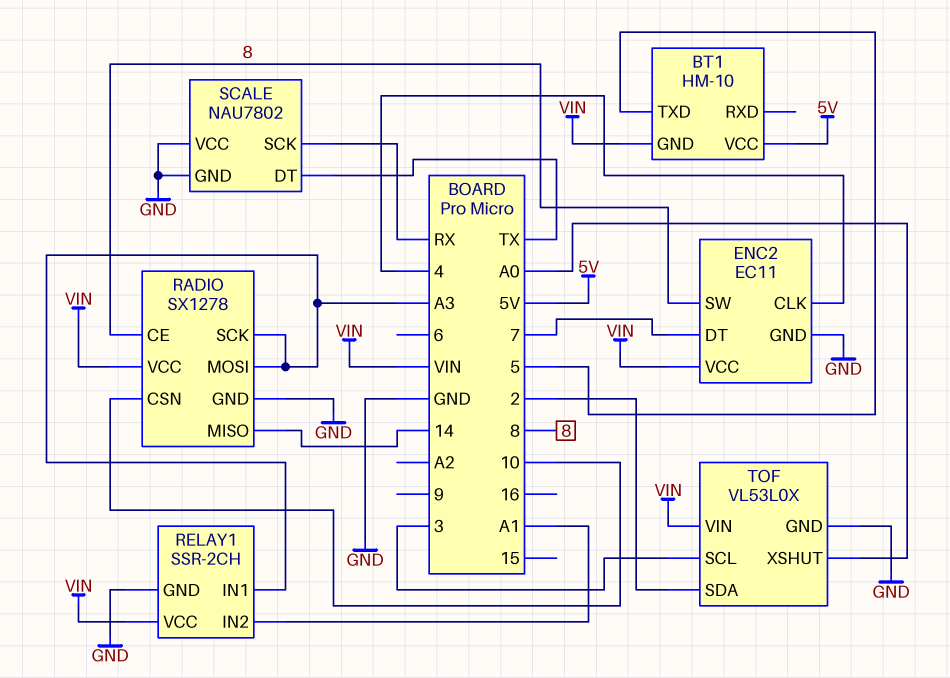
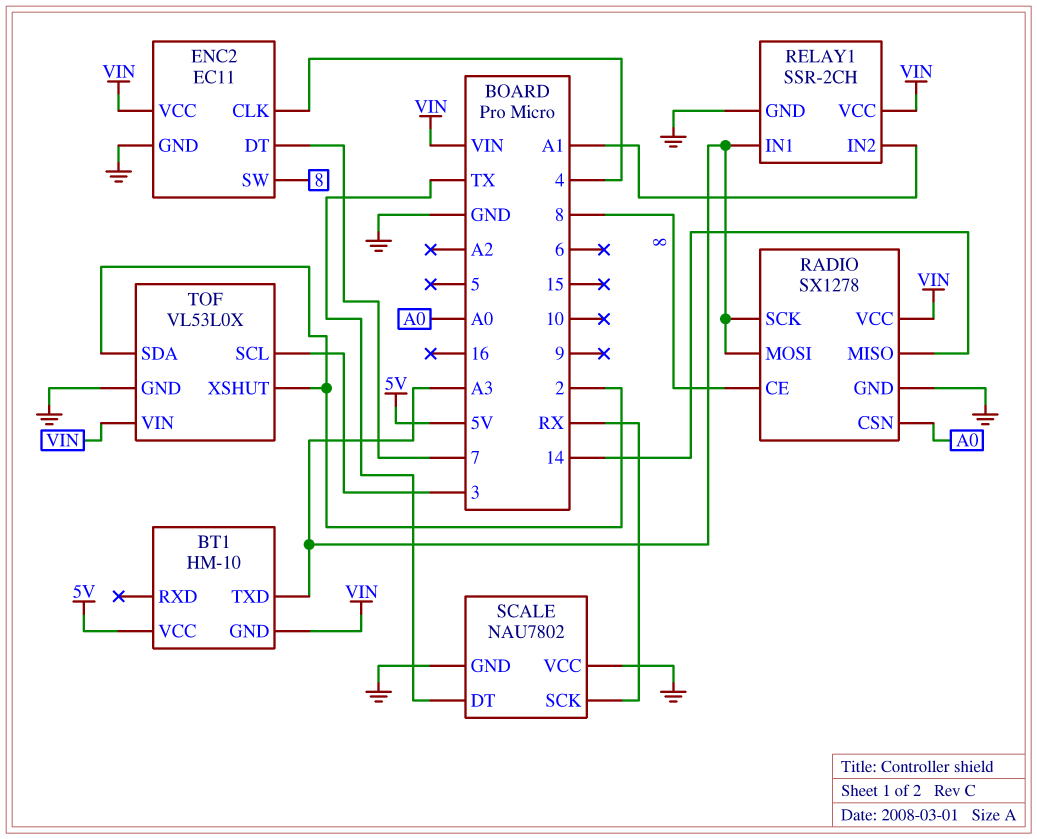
BT1 pin TXD: 5 -> A3
RADIO pin CSN: 10 -> A0
TOF pin XSHUT: A0 -> 2

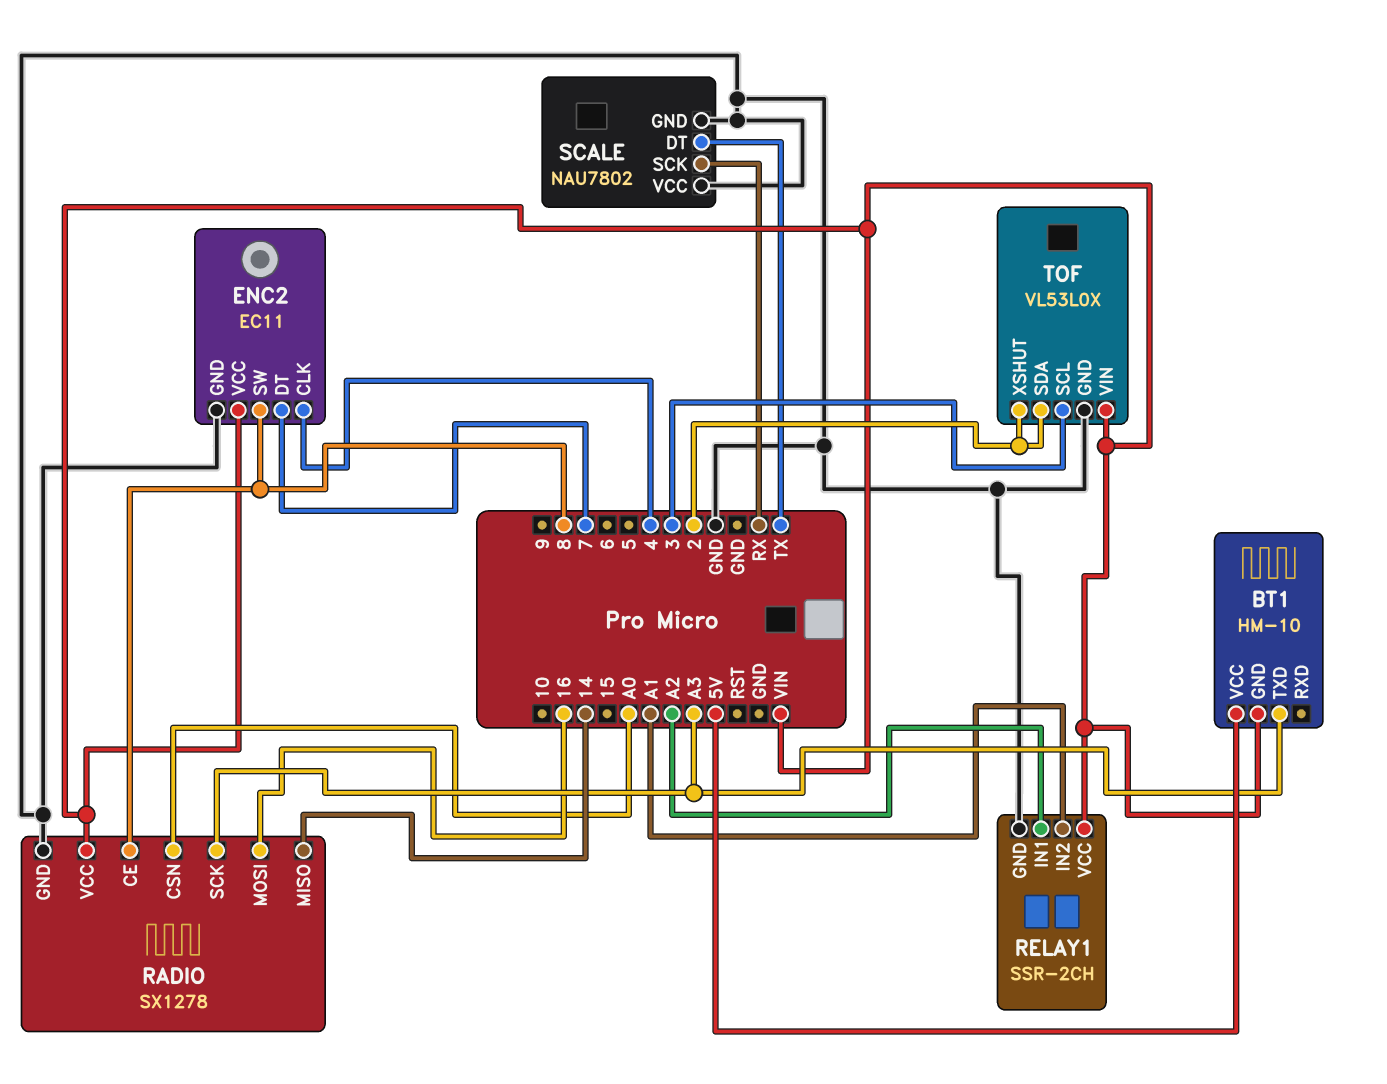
RADIO pin MOSI: A3 -> 16
RELAY1 pin IN1: A3 -> A2

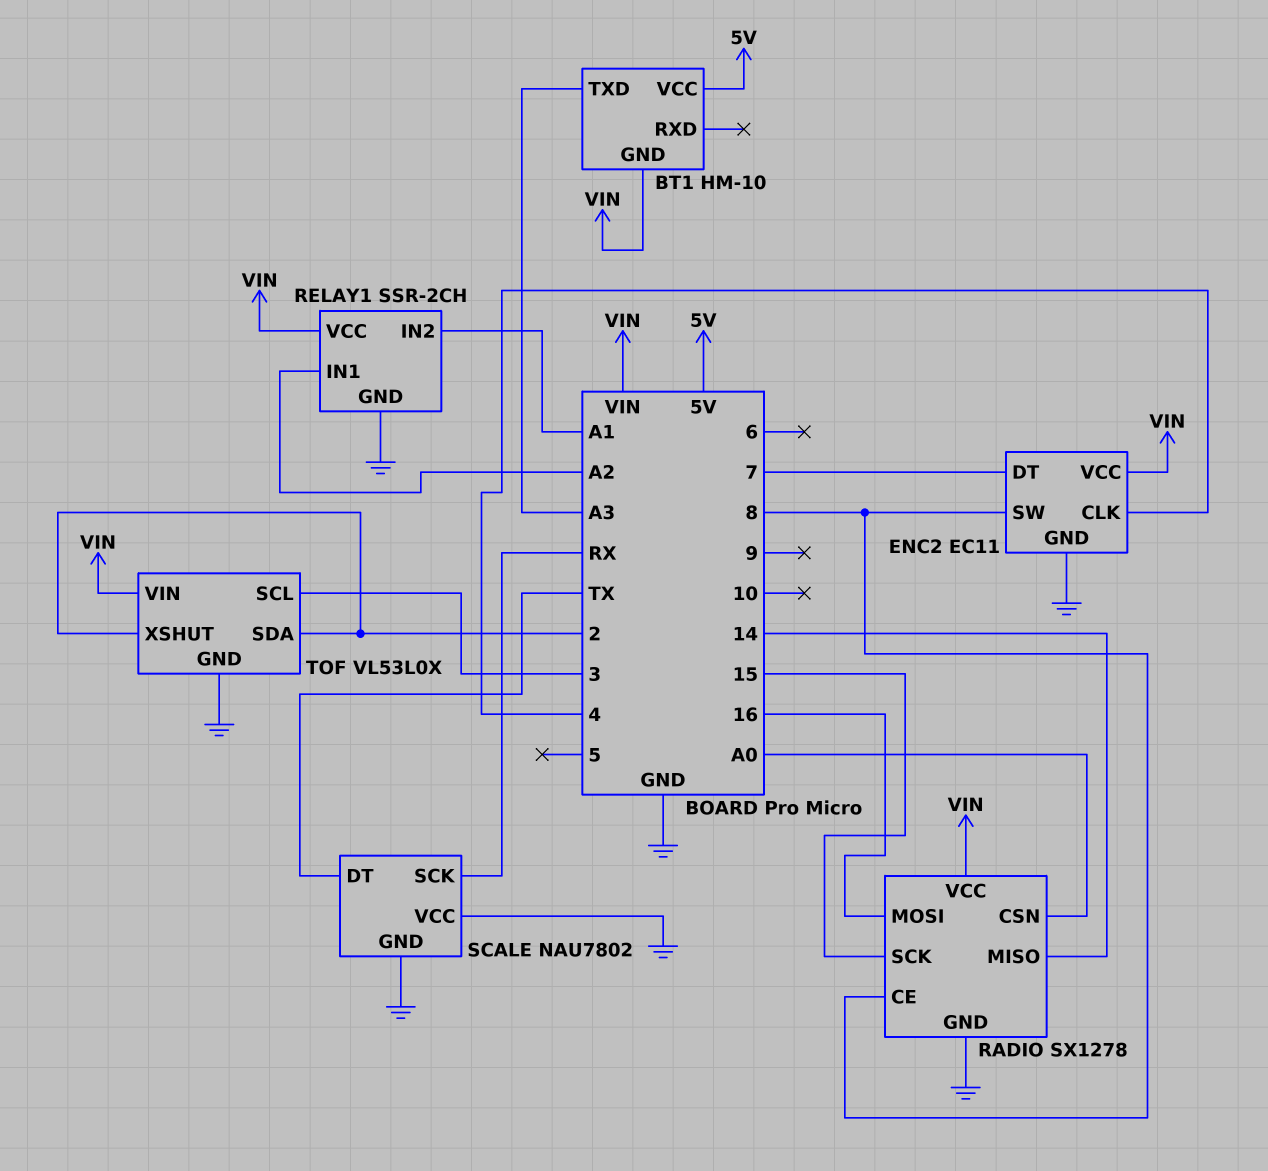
RADIO pin SCK: A3 -> 15

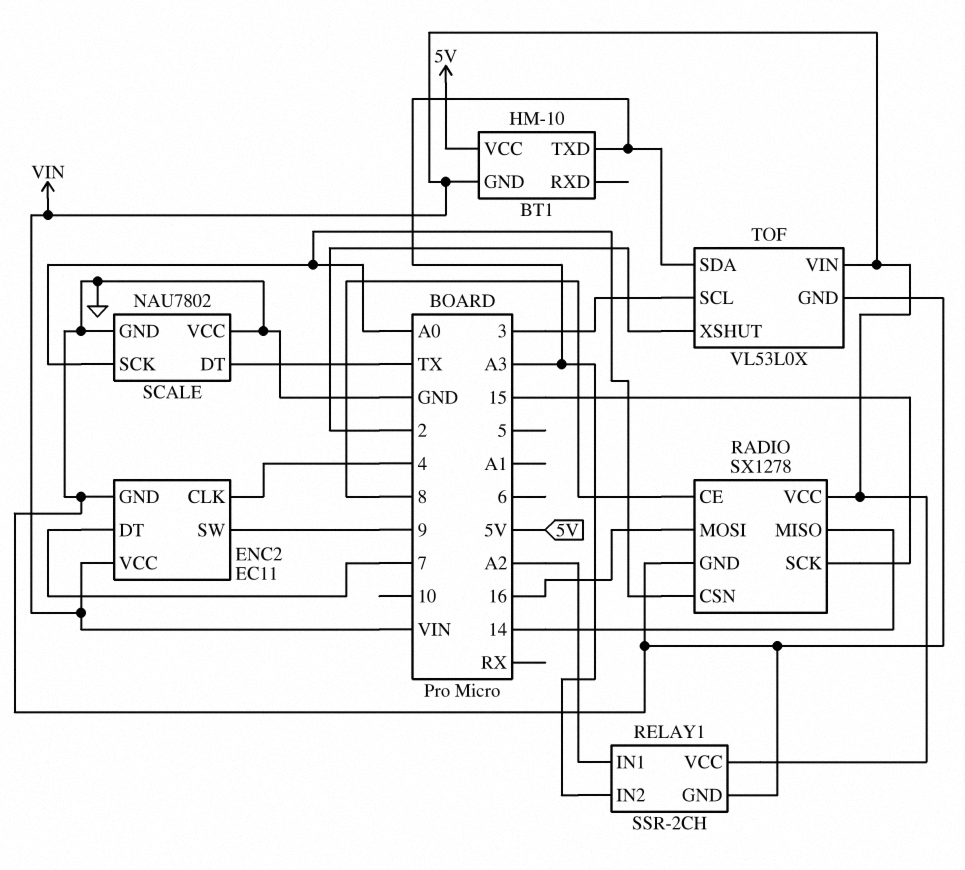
ENC2 pin SW: 8 -> 9
RELAY1 pin IN2: A1 -> A3
SCALE pin SCK: RX -> A0
TOF pin SDA: 2 -> A3

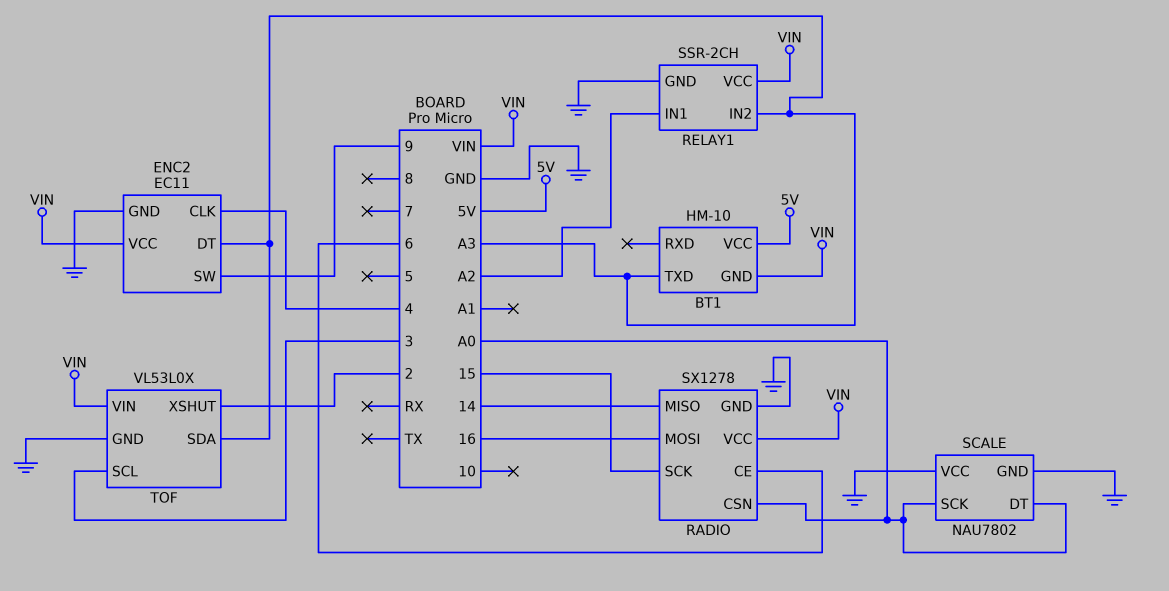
ENC2 pin DT: 7 -> A3
RADIO pin CE: 8 -> 6
SCALE pin DT: TX -> A0

